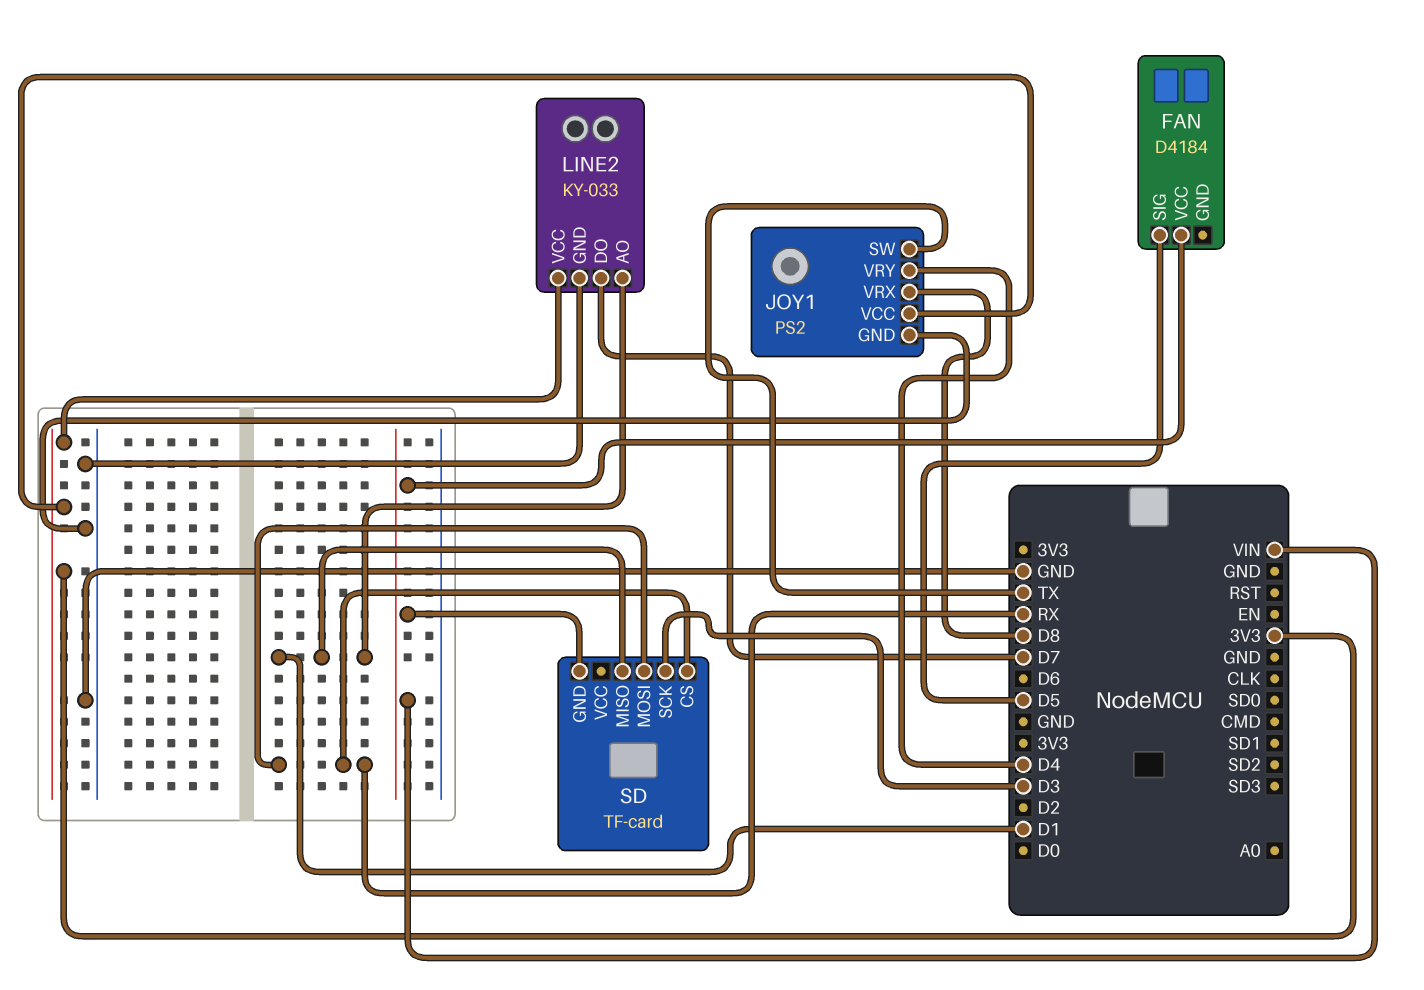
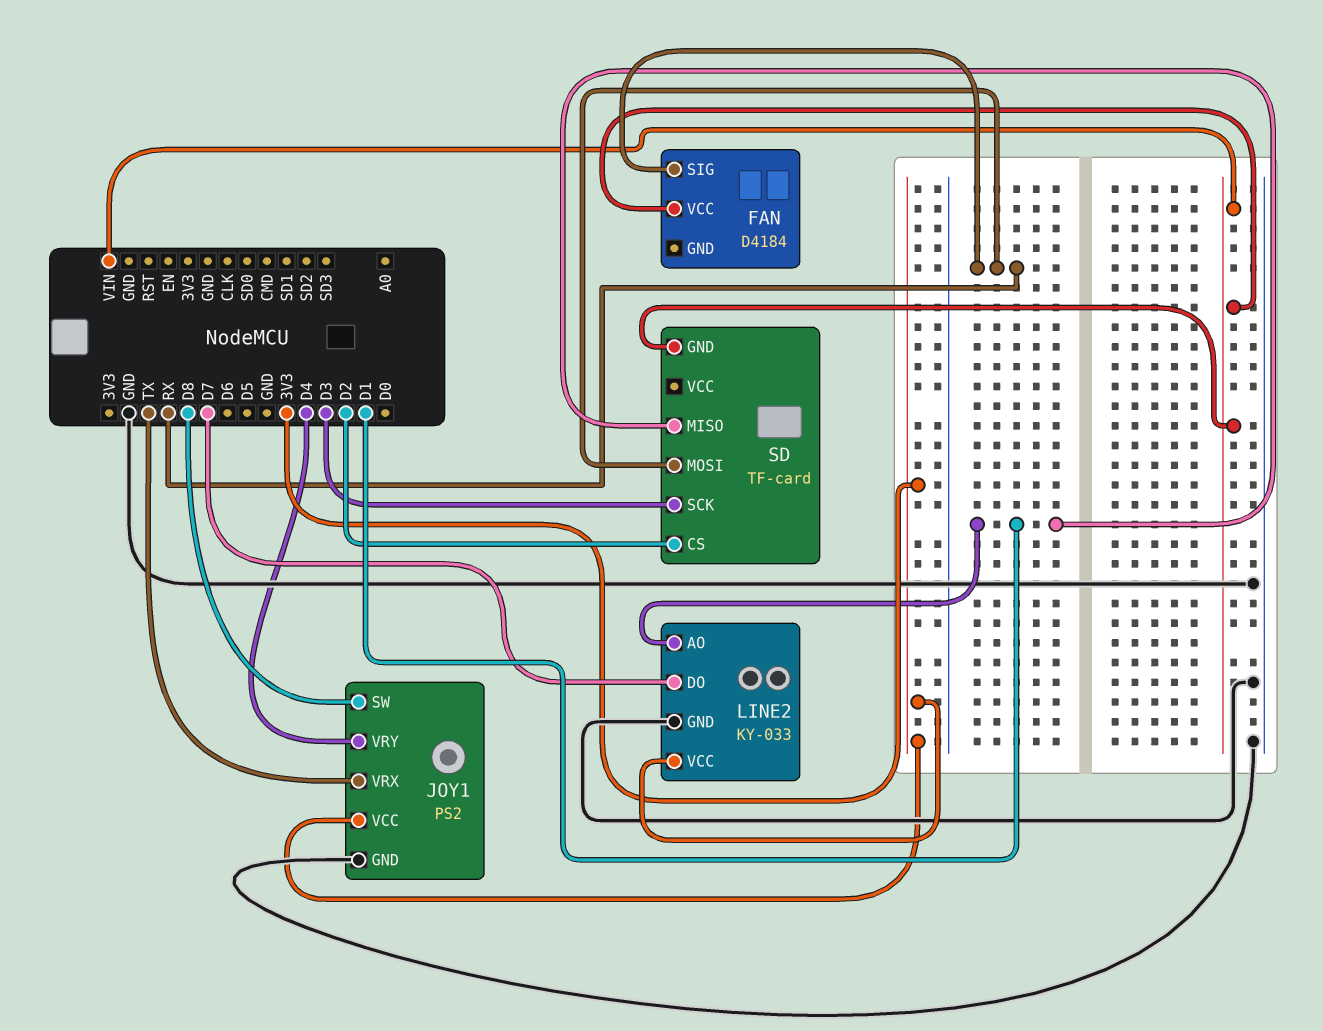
FAN pin SIG: D5 -> RX
JOY1 pin SW: TX -> D8
JOY1 pin VRX: D8 -> TX
SD pin CS: RX -> D2

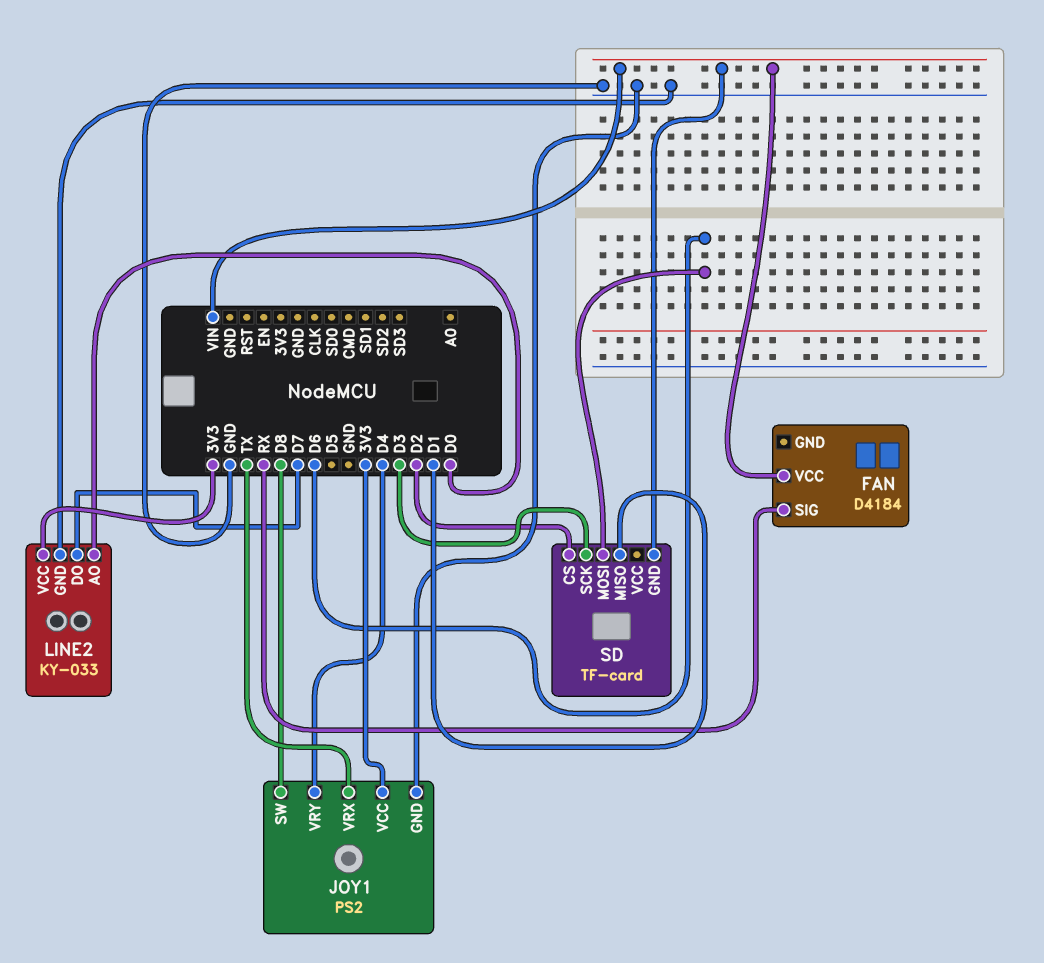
LINE2 pin AO: D1 -> D0
SD pin MOSI: RX -> D6

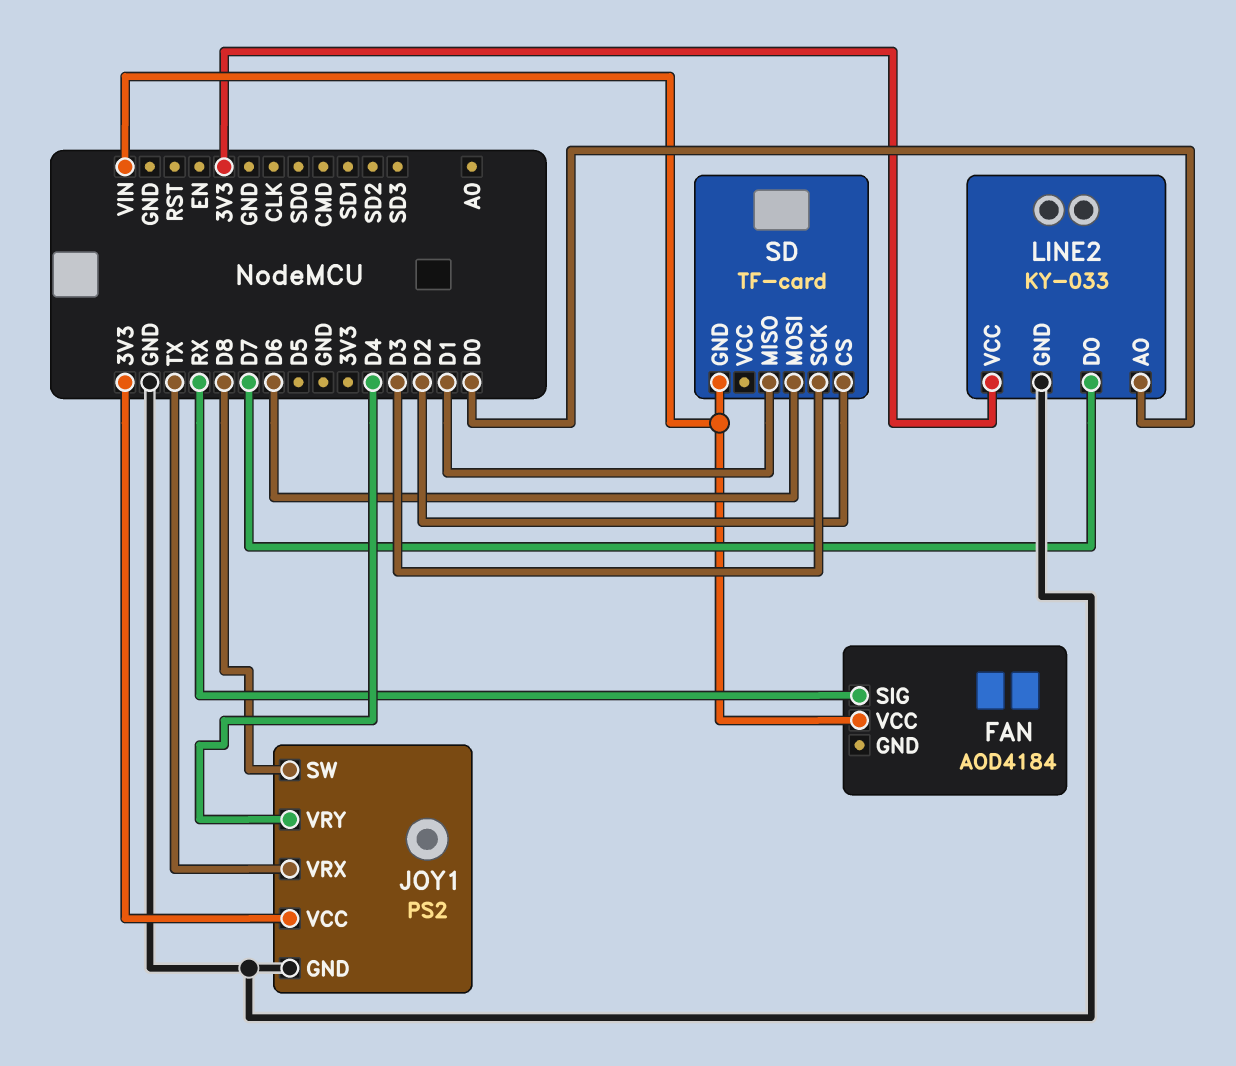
FAN: D4184 -> AOD4184

